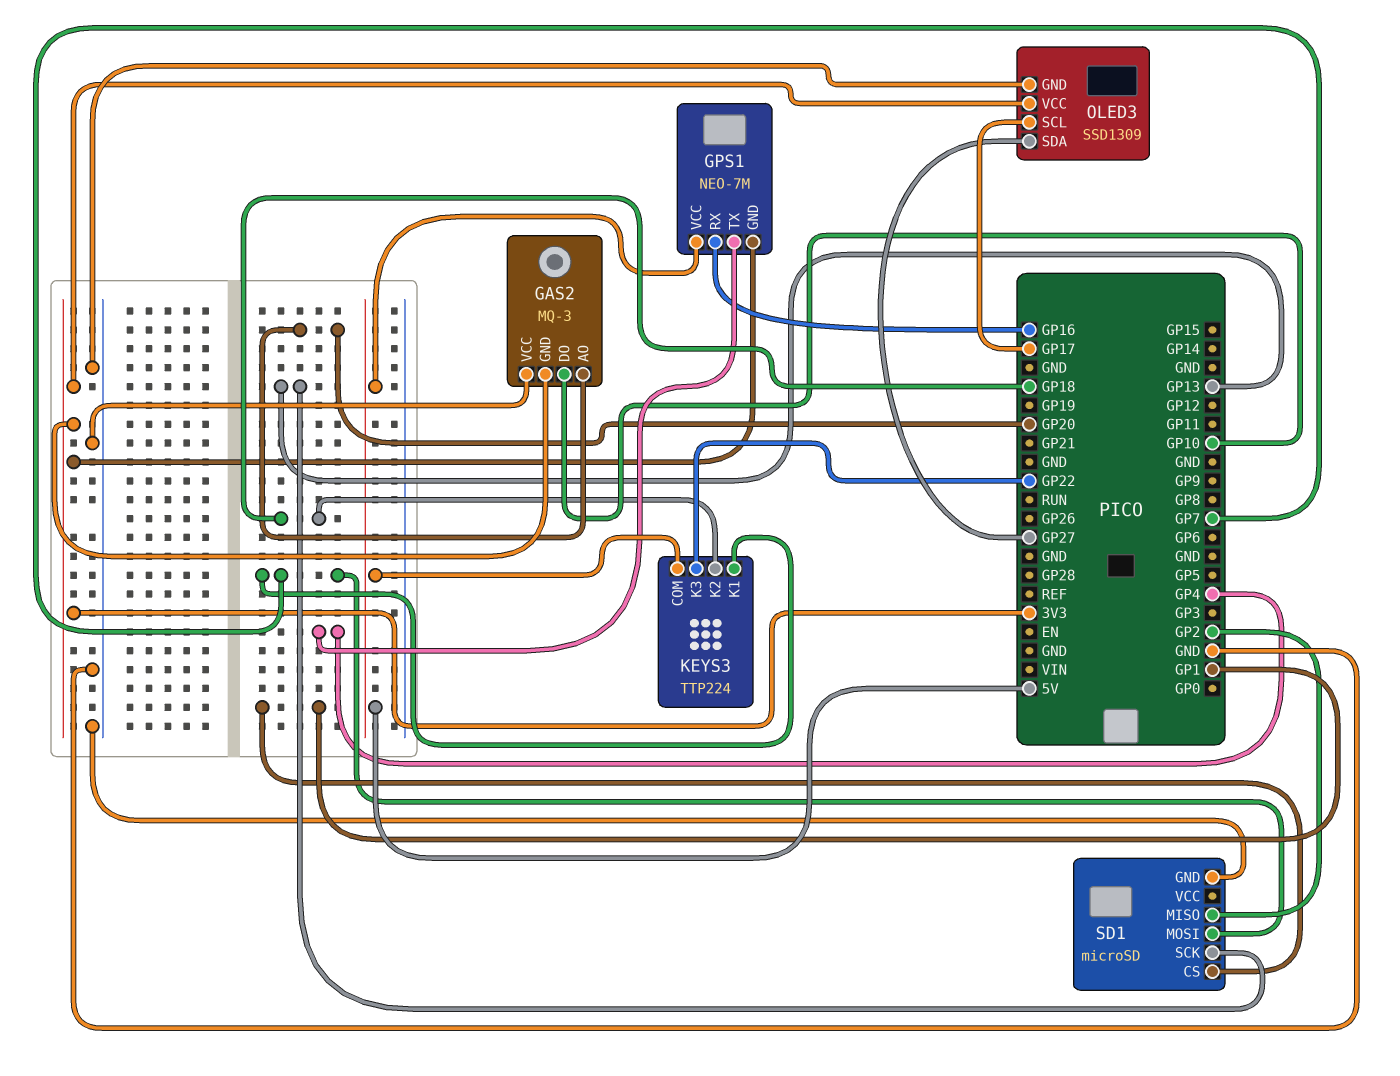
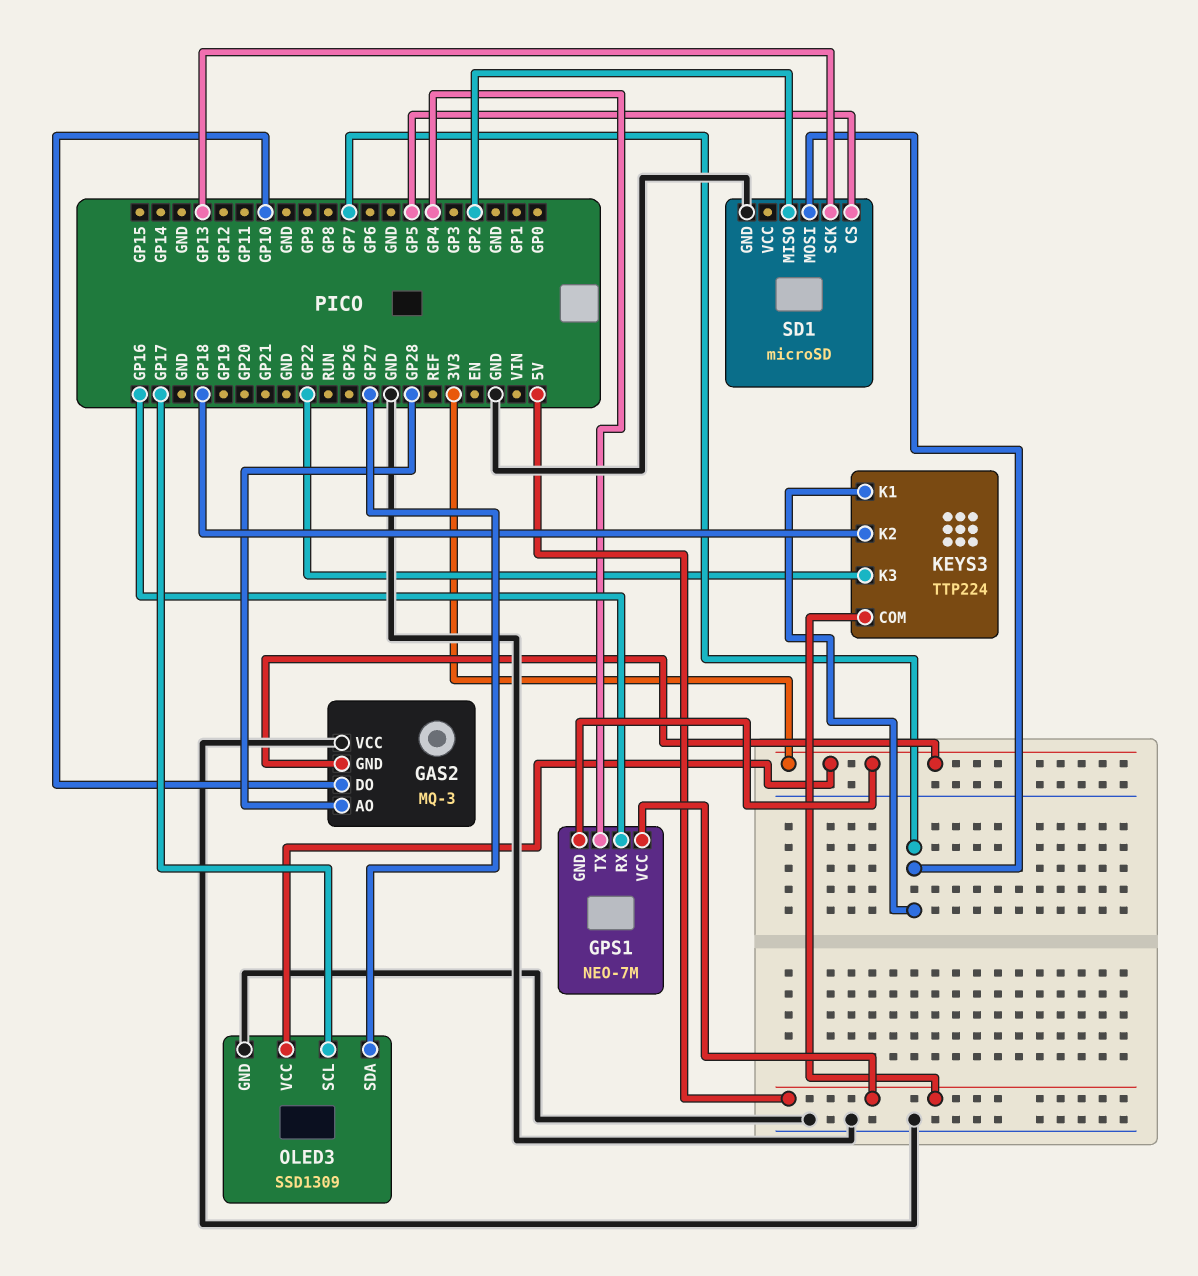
GAS2 pin AO: GP20 -> GP28
SD1 pin CS: GP1 -> GP5

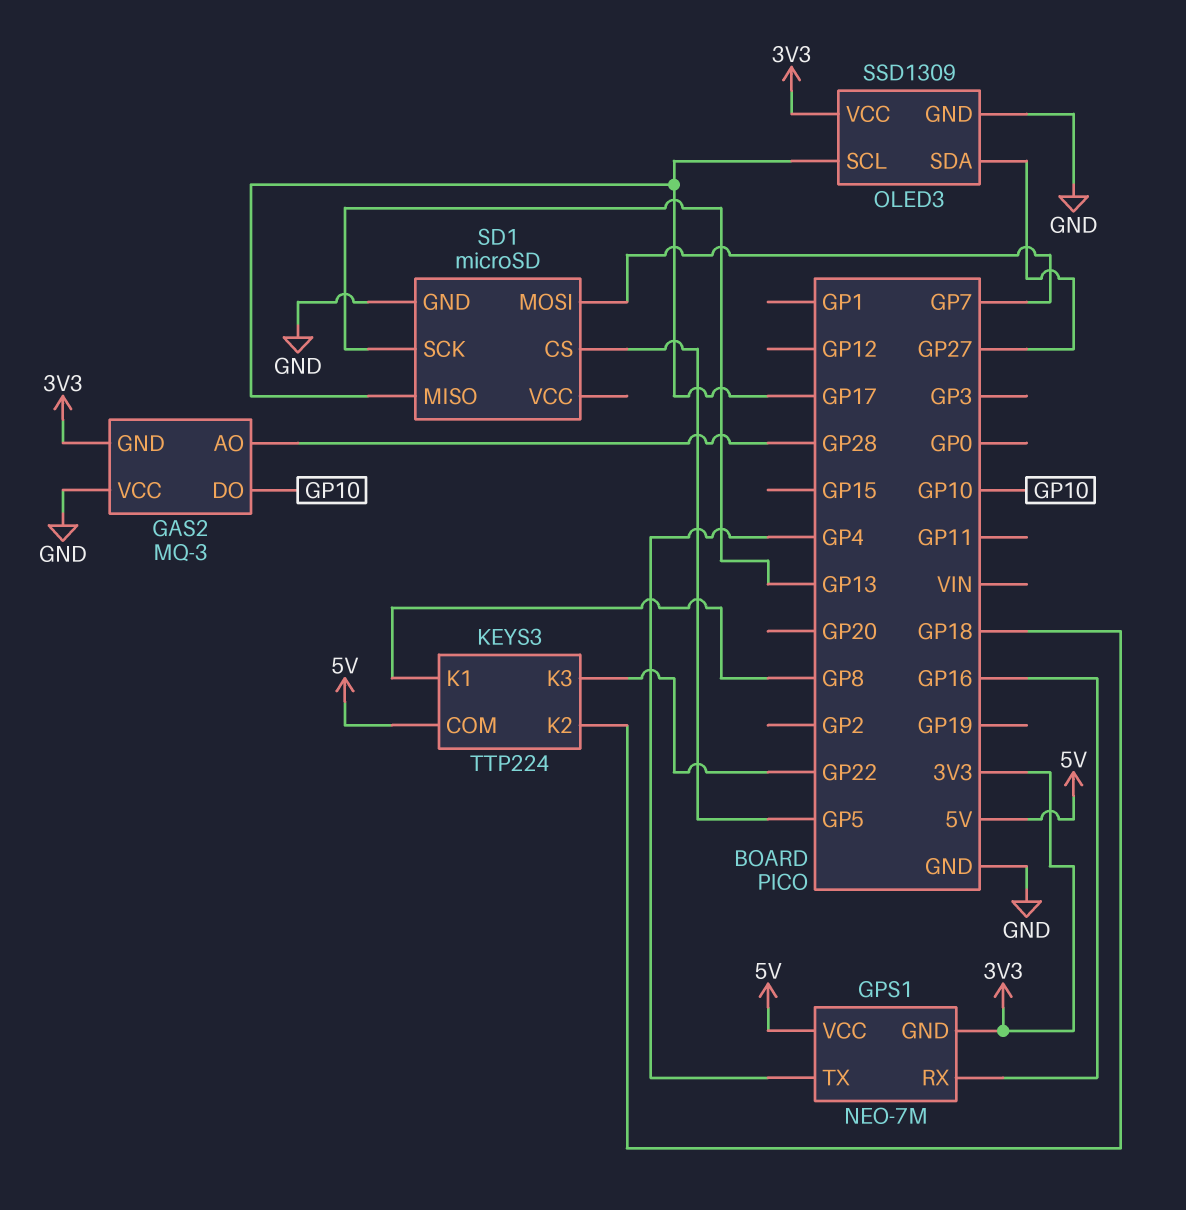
KEYS3 pin K1: GP7 -> GP8
SD1 pin MISO: GP2 -> GP17

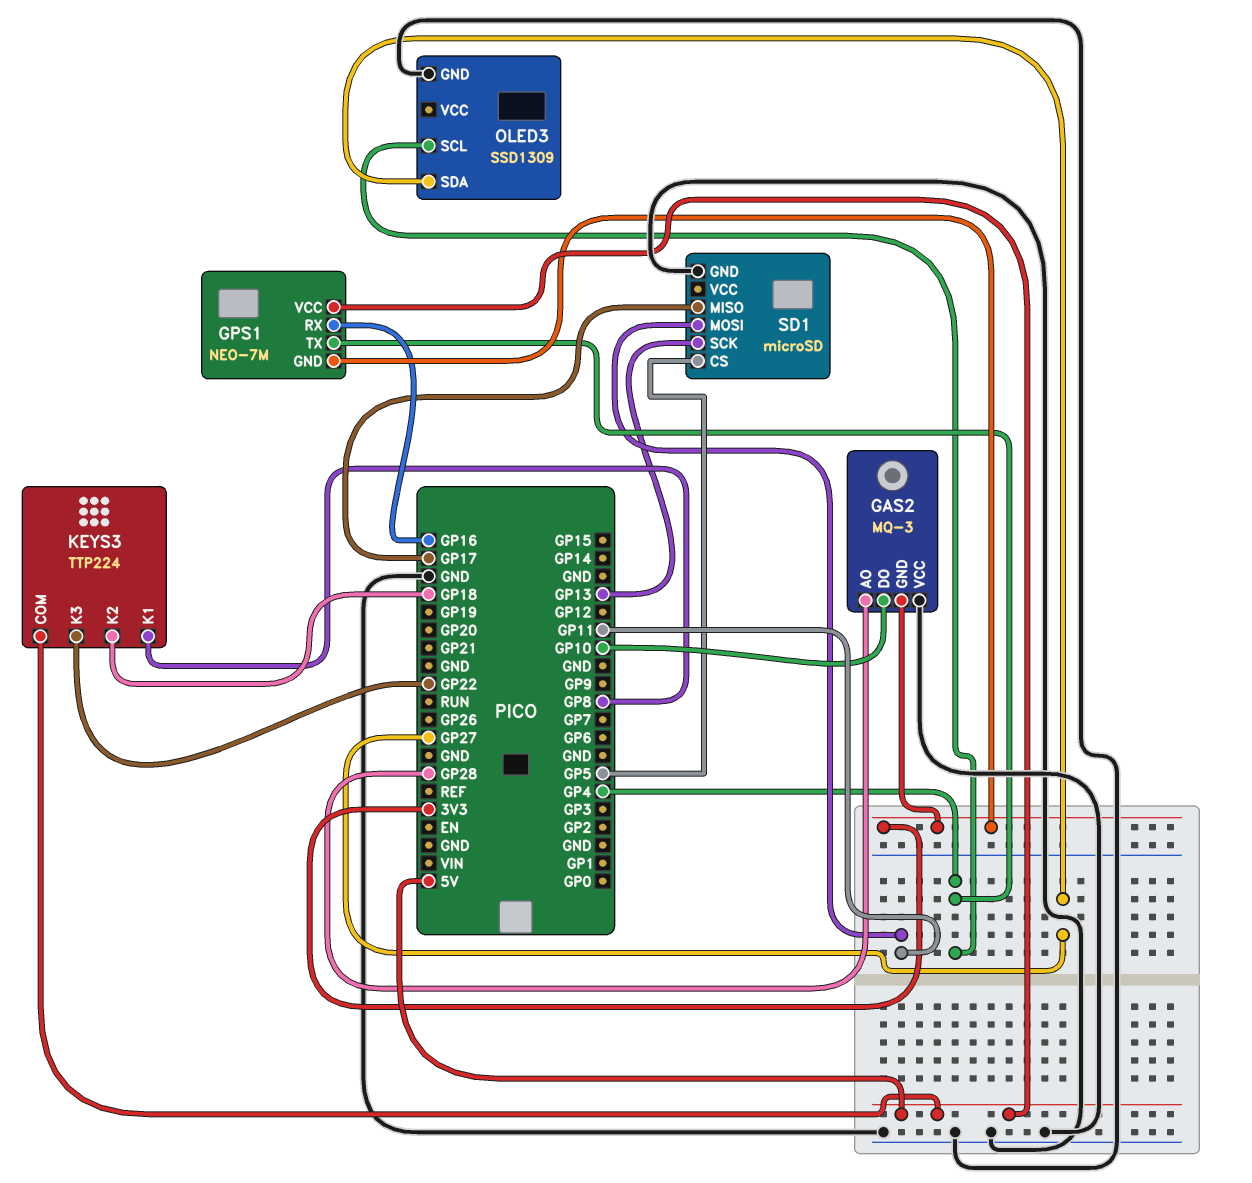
OLED3 pin SCL: GP17 -> GP4
OLED3 pin VCC: 3V3 -> none
SD1 pin MOSI: GP7 -> GP11

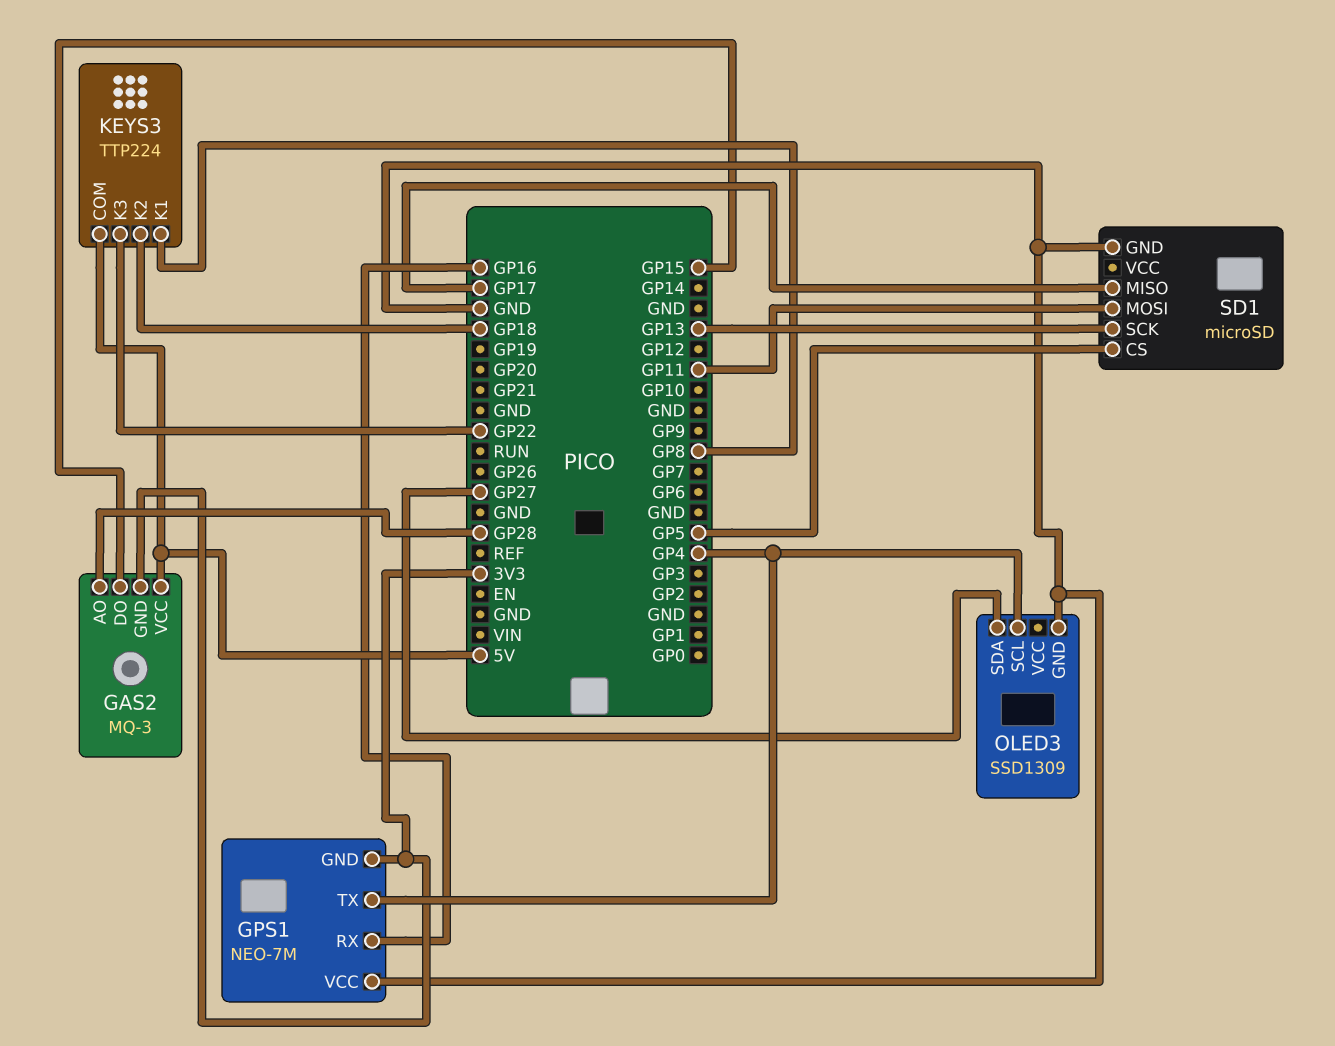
GAS2 pin DO: GP10 -> GP15
GAS2 pin VCC: GND -> 5V
GPS1 pin VCC: 5V -> GND

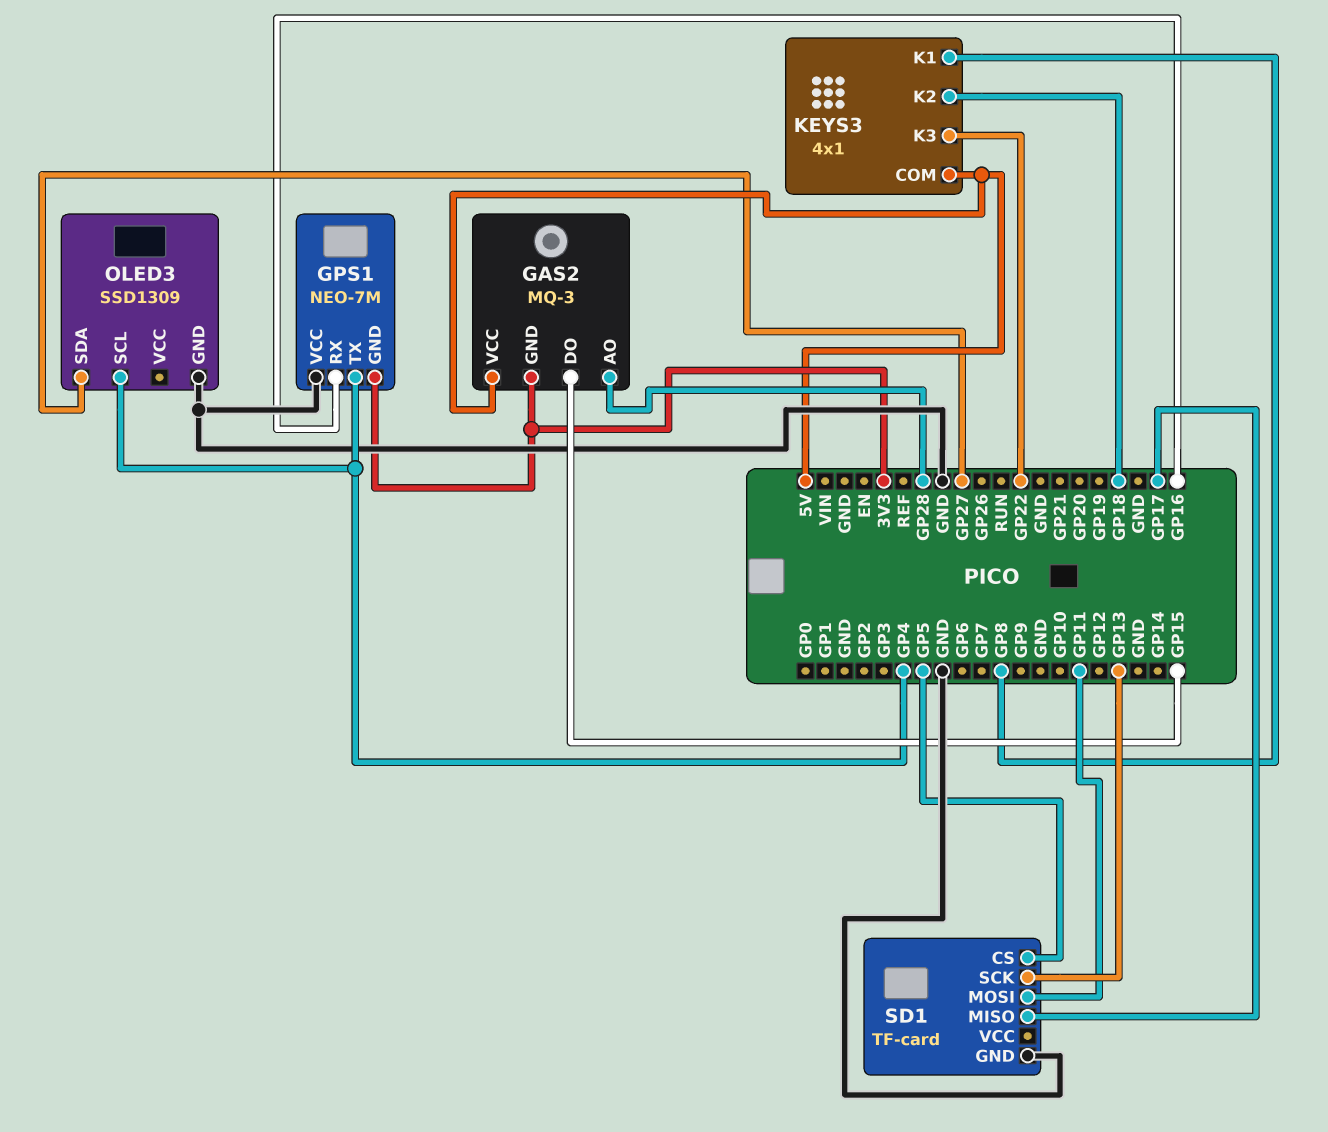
KEYS3: TTP224 -> 4x1
SD1: microSD -> TF-card

